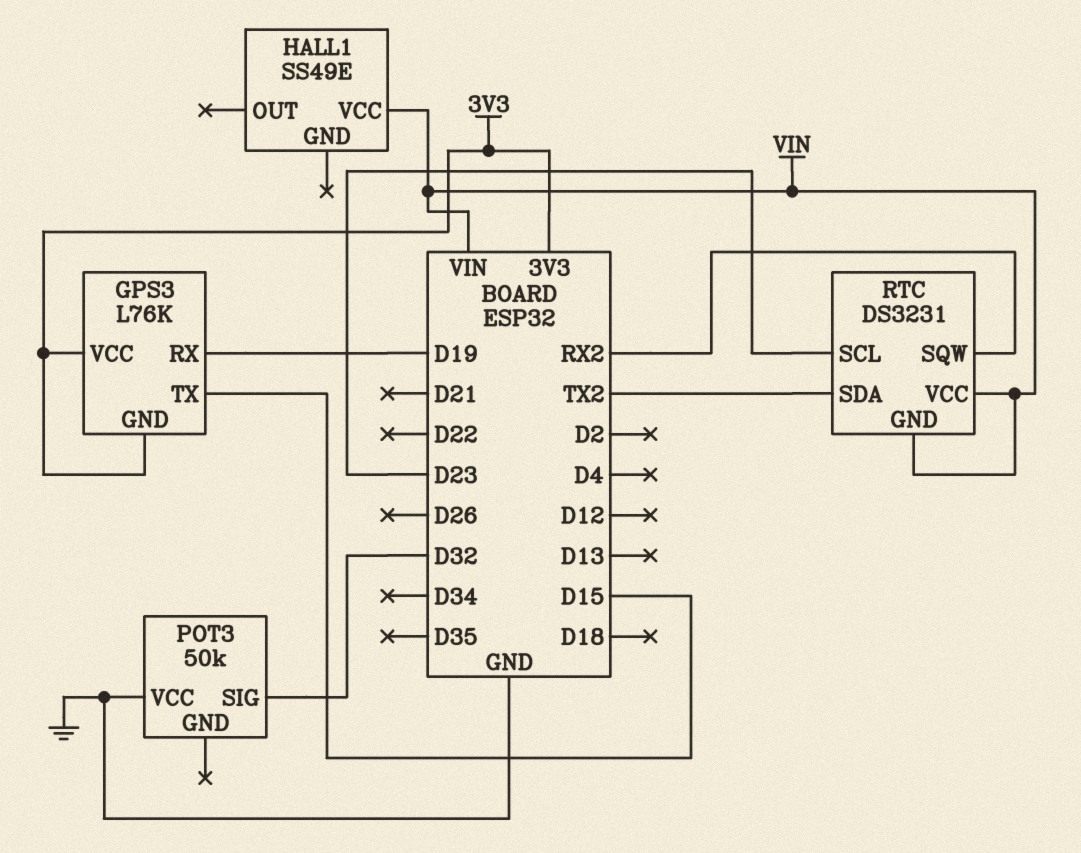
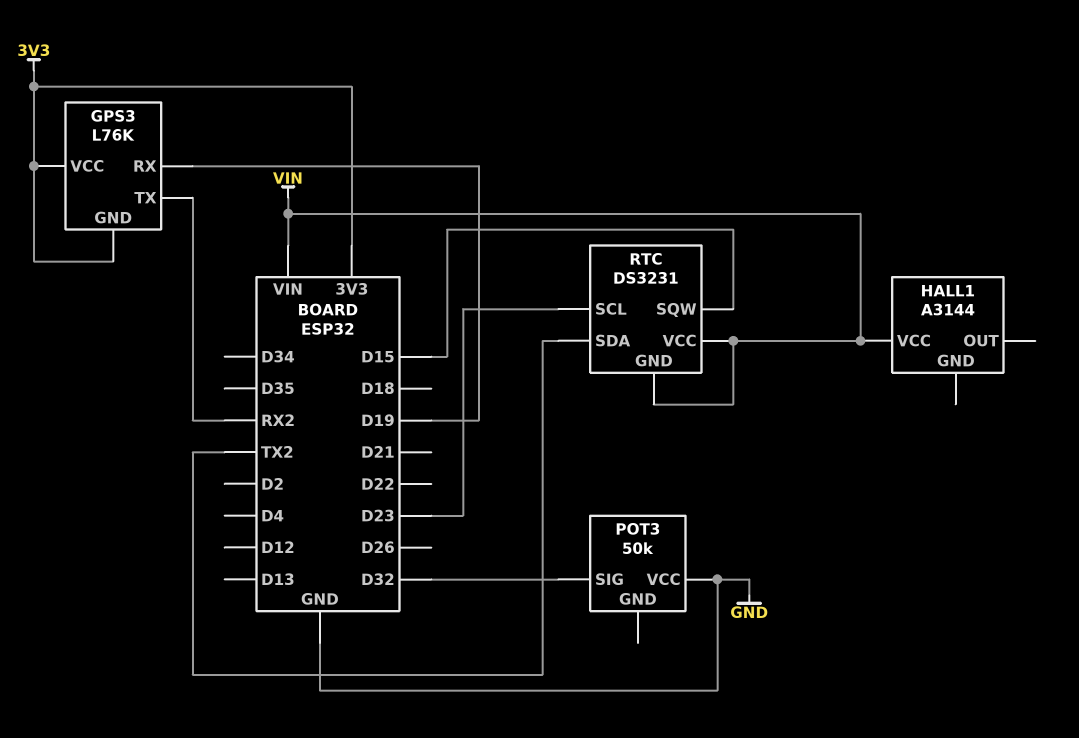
GPS3 pin TX: D15 -> RX2
HALL1: SS49E -> A3144
RTC pin SQW: RX2 -> D15

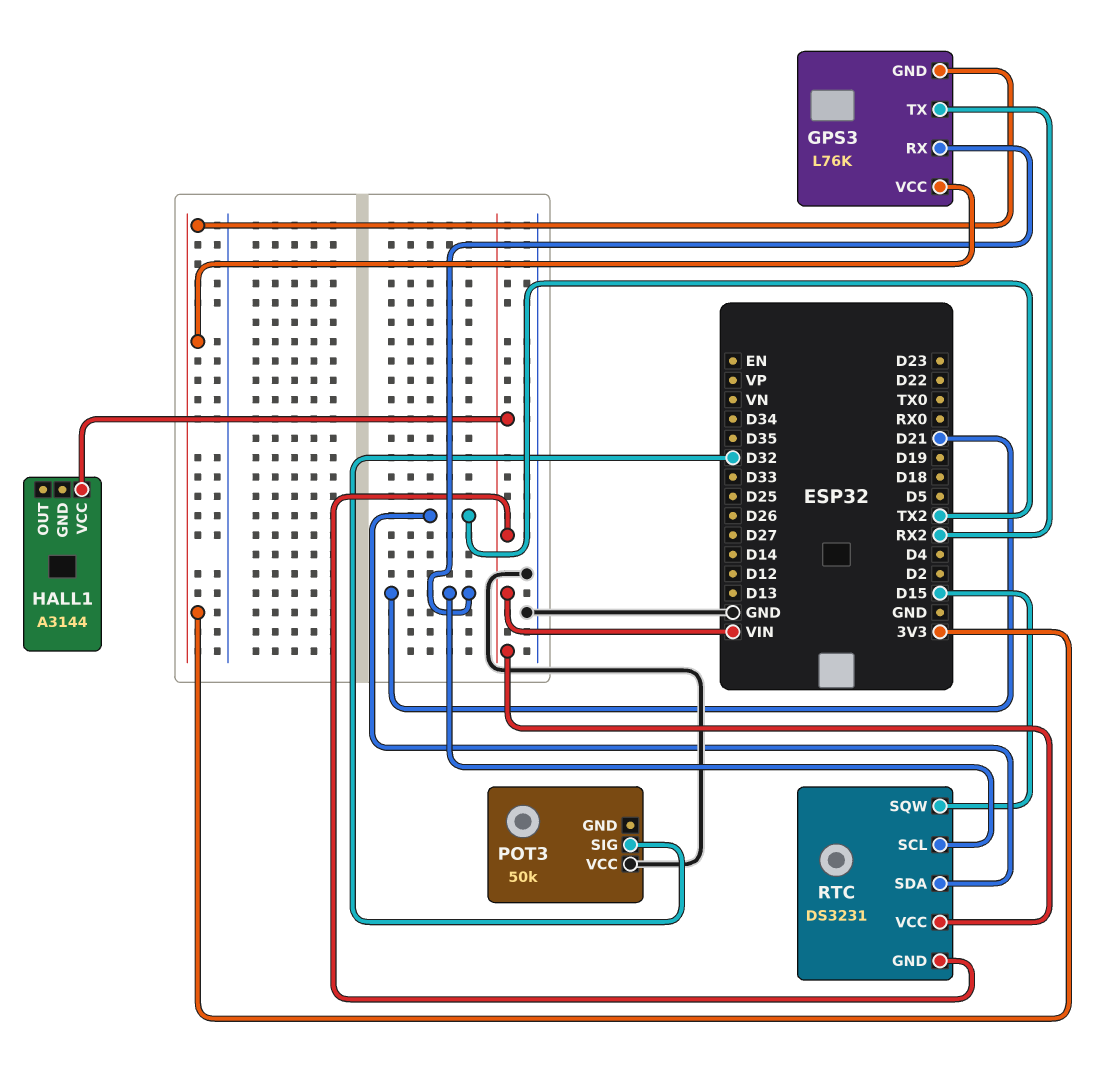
GPS3 pin RX: D19 -> D21
RTC pin SCL: D23 -> D21

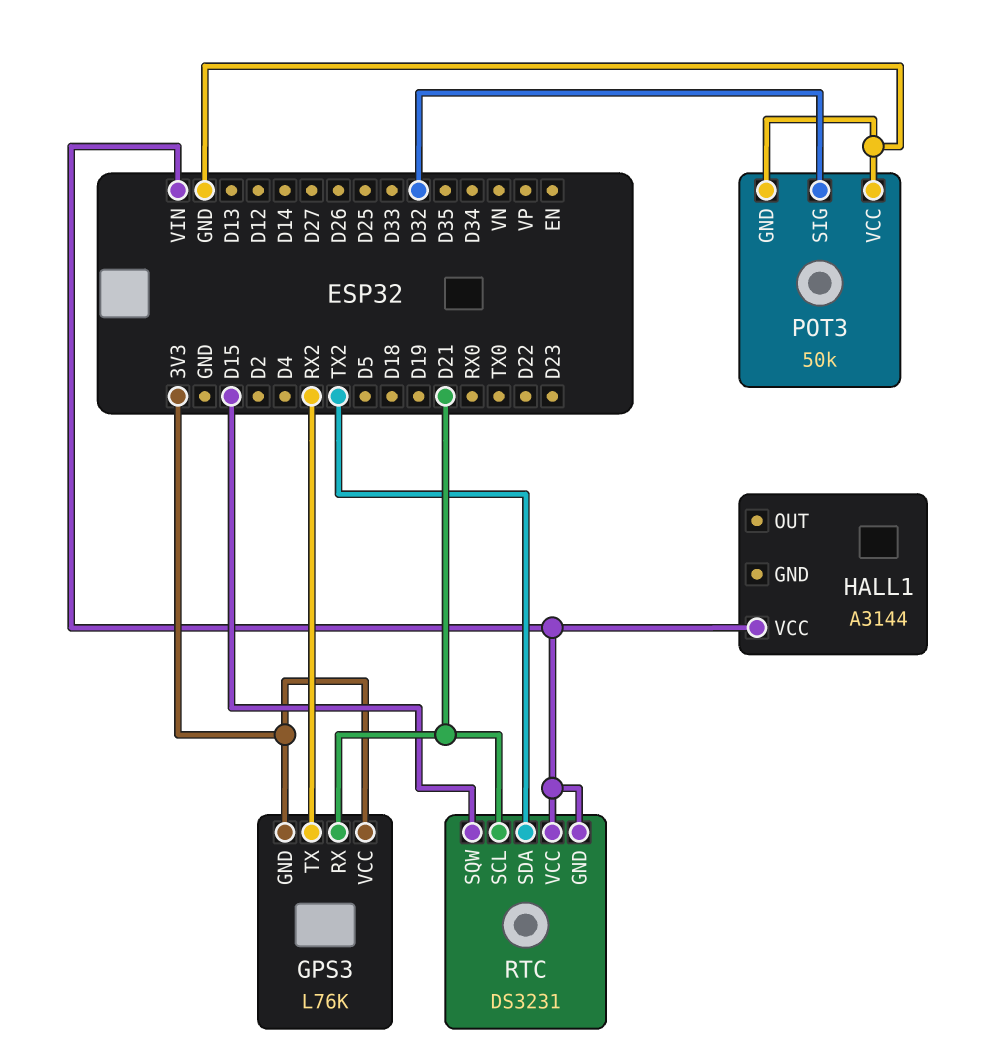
POT3 pin GND: none -> GND

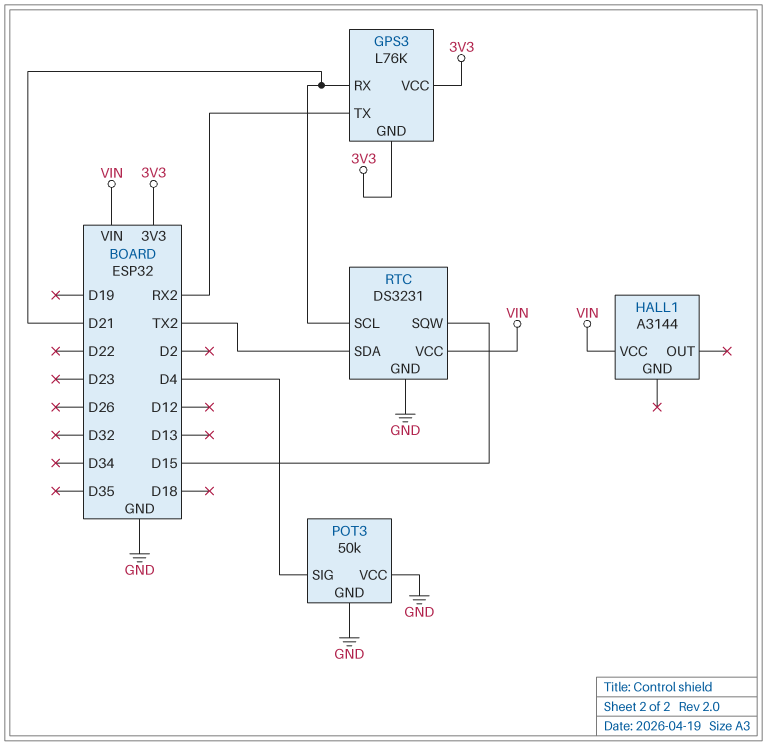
POT3 pin SIG: D32 -> D4
RTC pin GND: VIN -> GND

